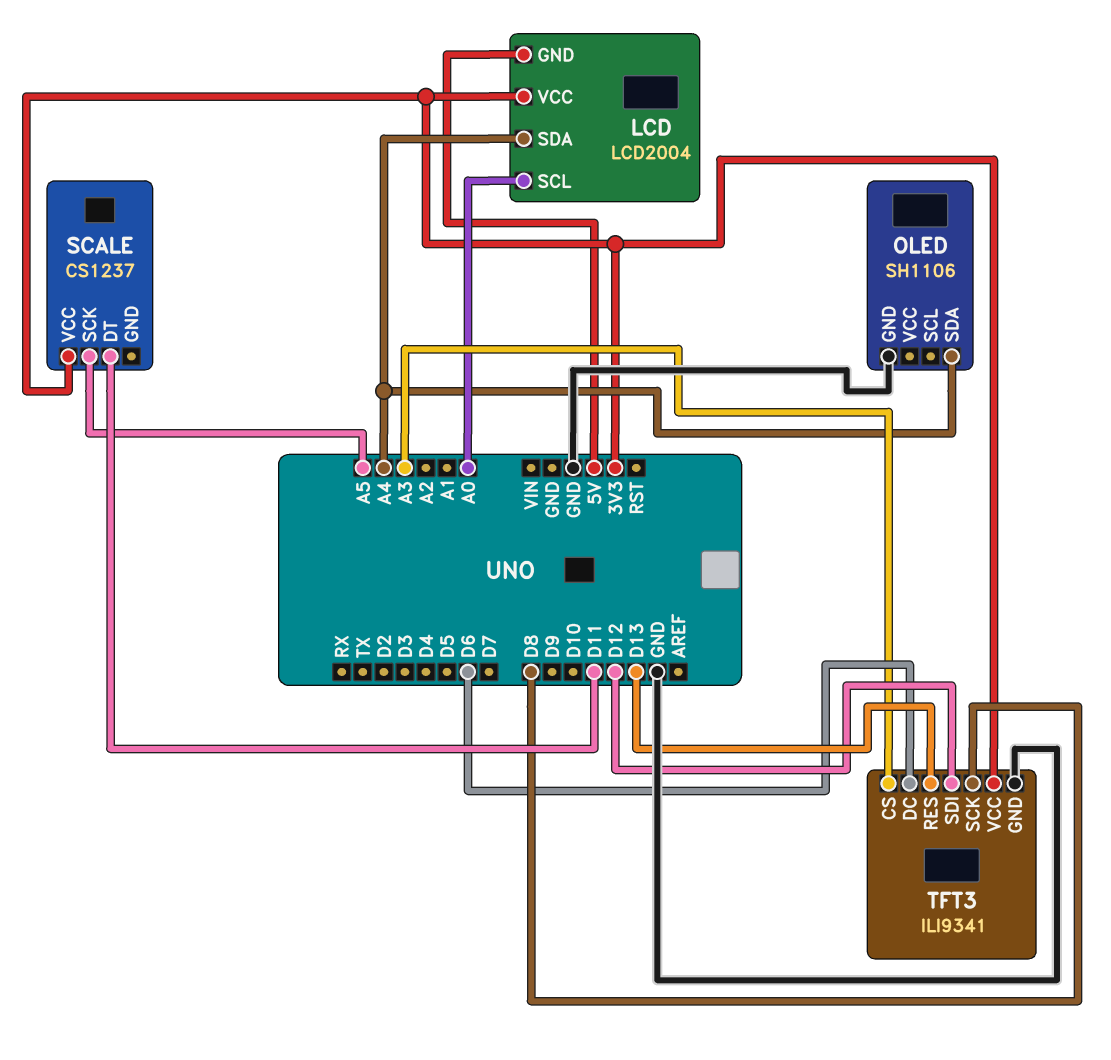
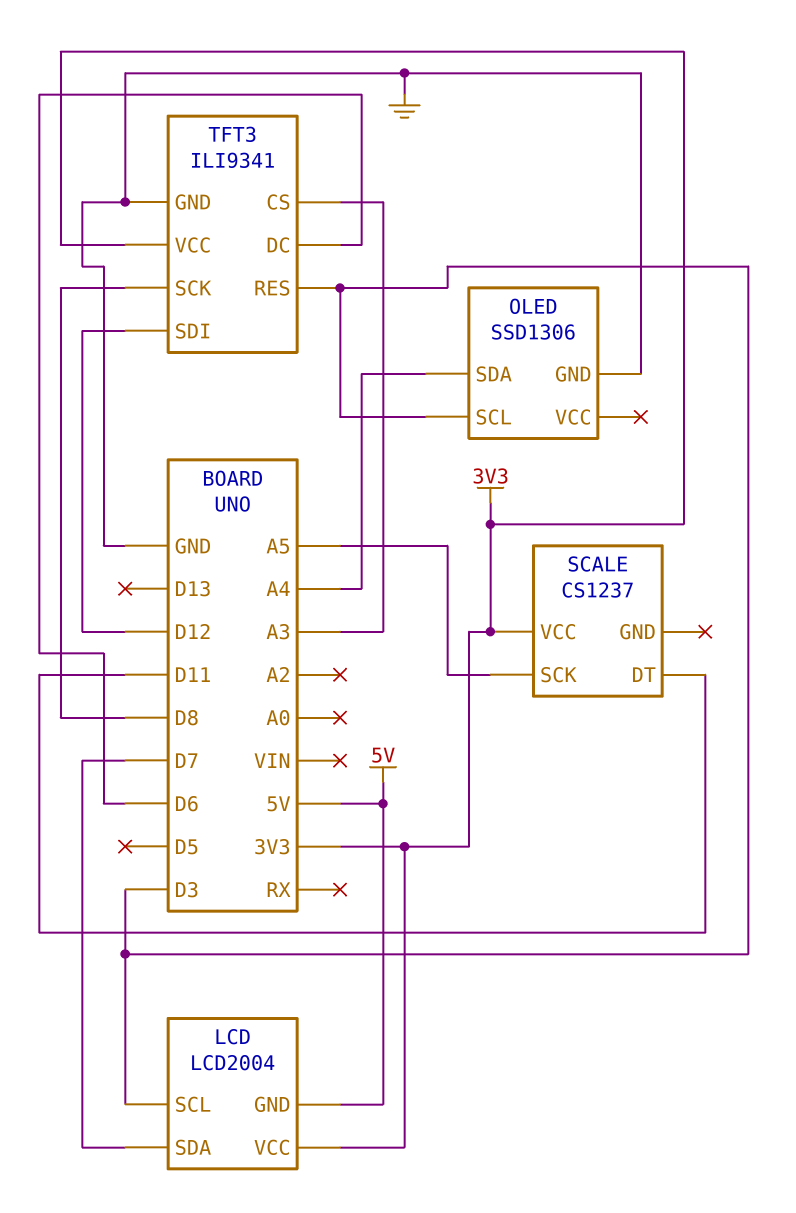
LCD pin SCL: A0 -> D3
LCD pin SDA: A4 -> D7
OLED: SH1106 -> SSD1306
OLED pin SCL: none -> D3
TFT3 pin RES: D13 -> D3

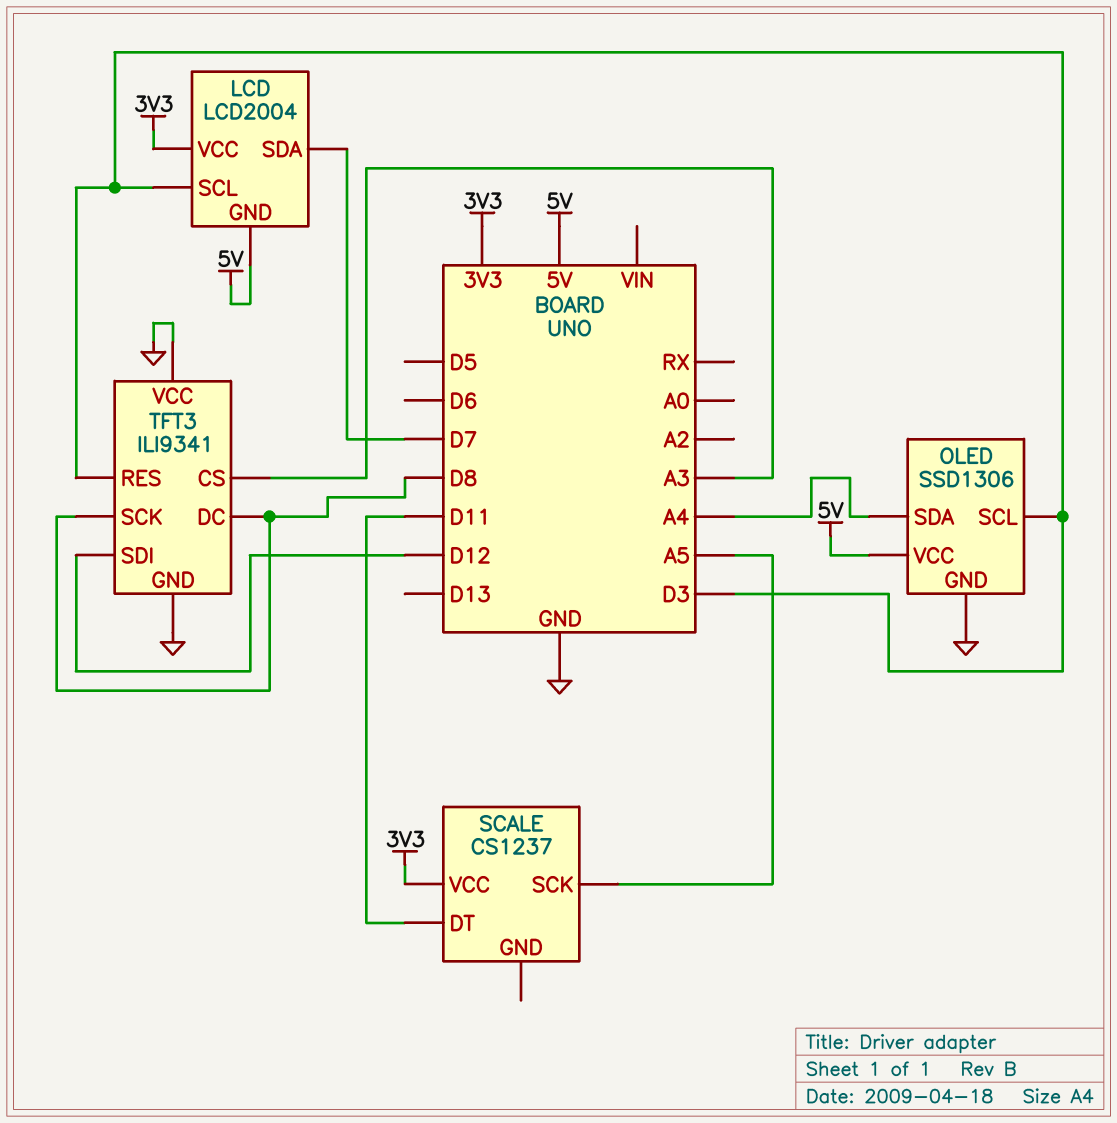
OLED pin VCC: none -> 5V
TFT3 pin DC: D6 -> D8
TFT3 pin VCC: 3V3 -> GND

